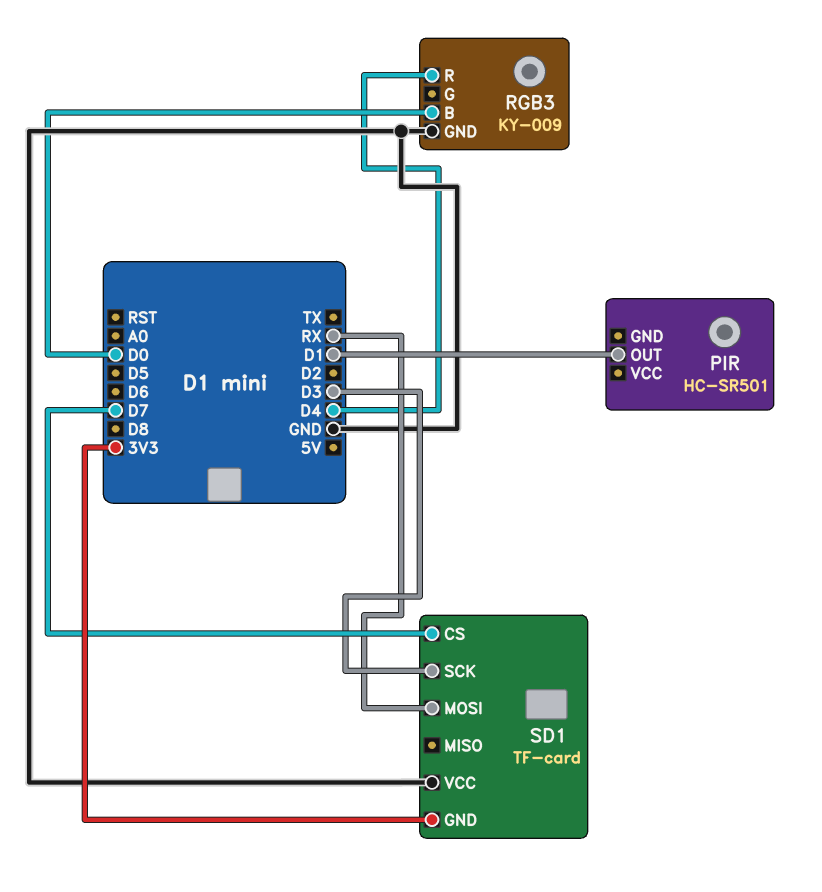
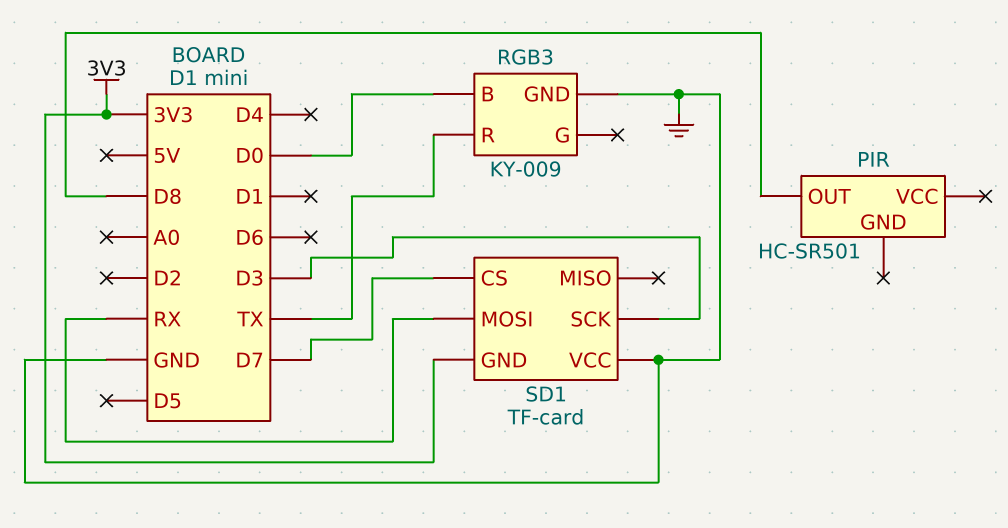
PIR pin OUT: D1 -> D8
RGB3 pin R: D4 -> TX

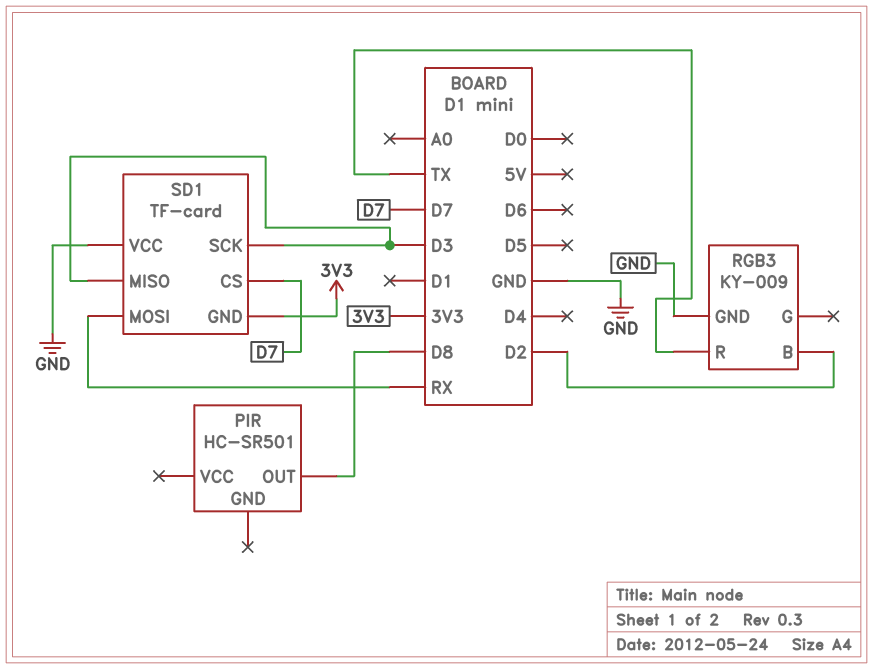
RGB3 pin B: D0 -> D2
SD1 pin MISO: none -> D3

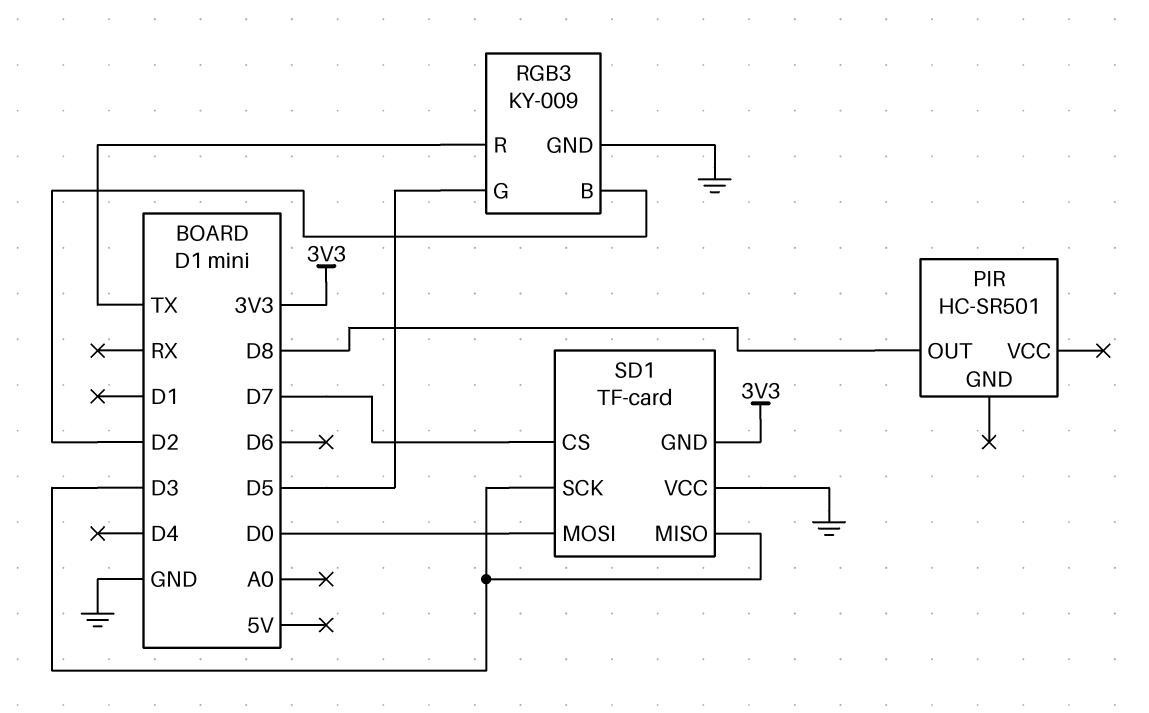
RGB3 pin G: none -> D5
SD1 pin MOSI: RX -> D0

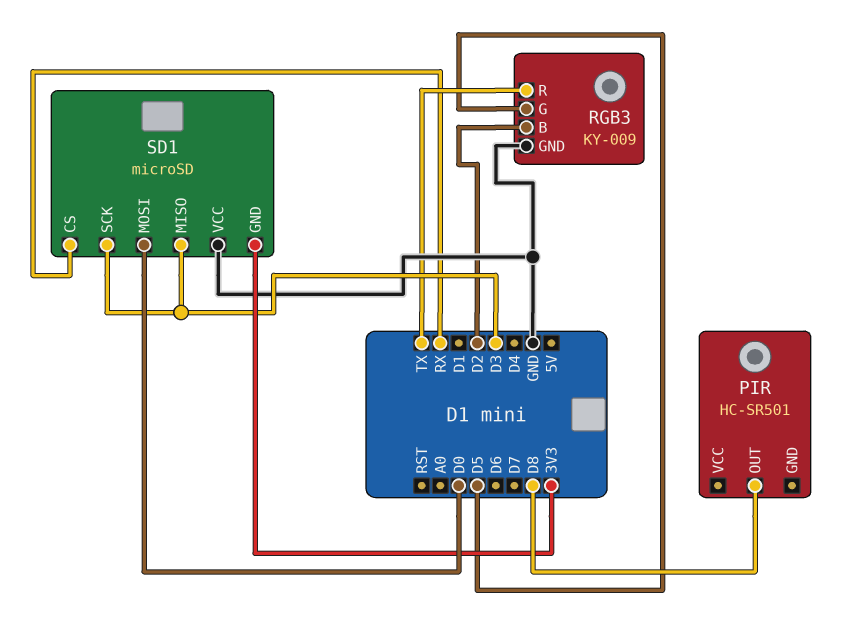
SD1: TF-card -> microSD
SD1 pin CS: D7 -> RX

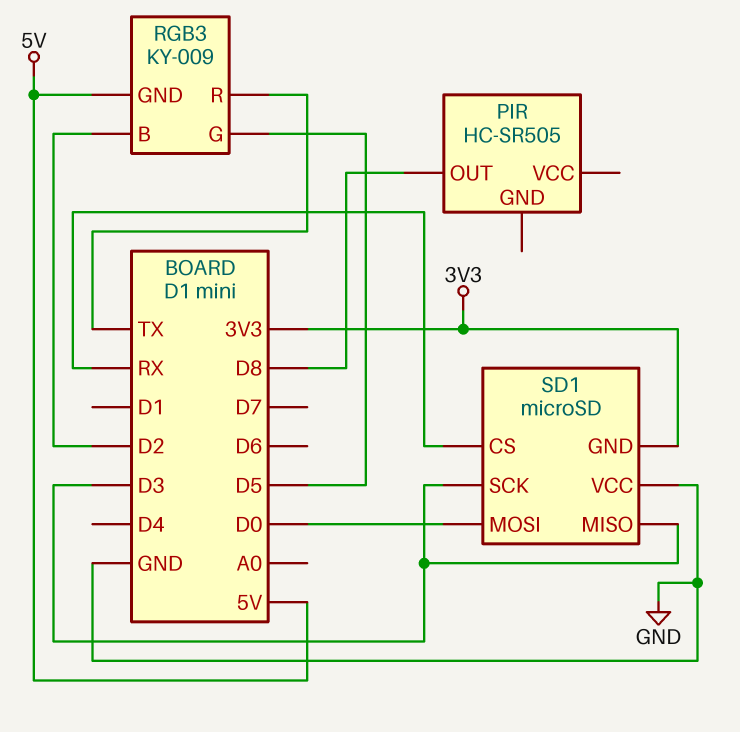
PIR: HC-SR501 -> HC-SR505
RGB3 pin GND: GND -> 5V

